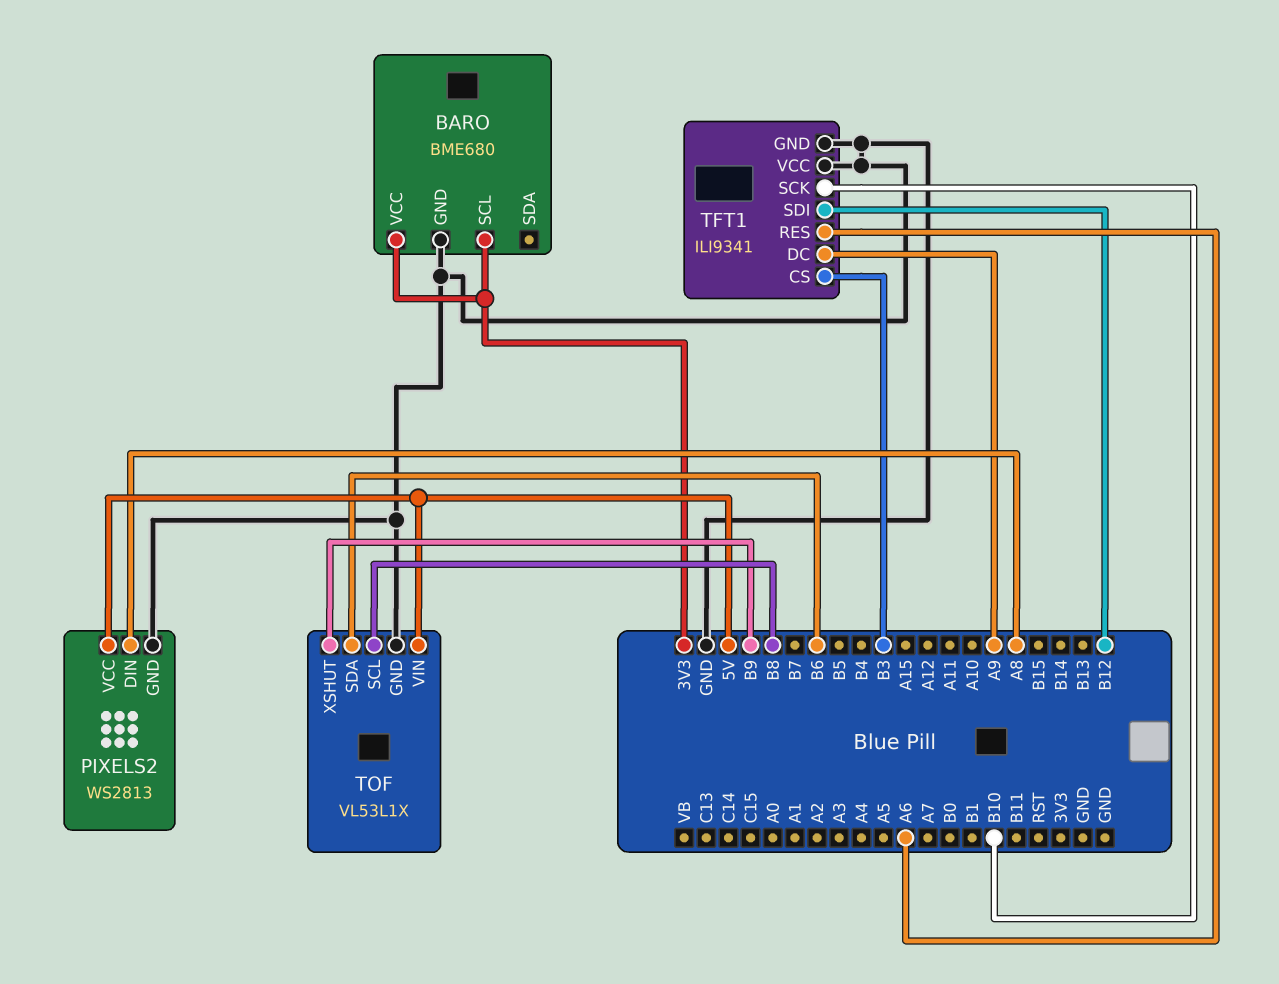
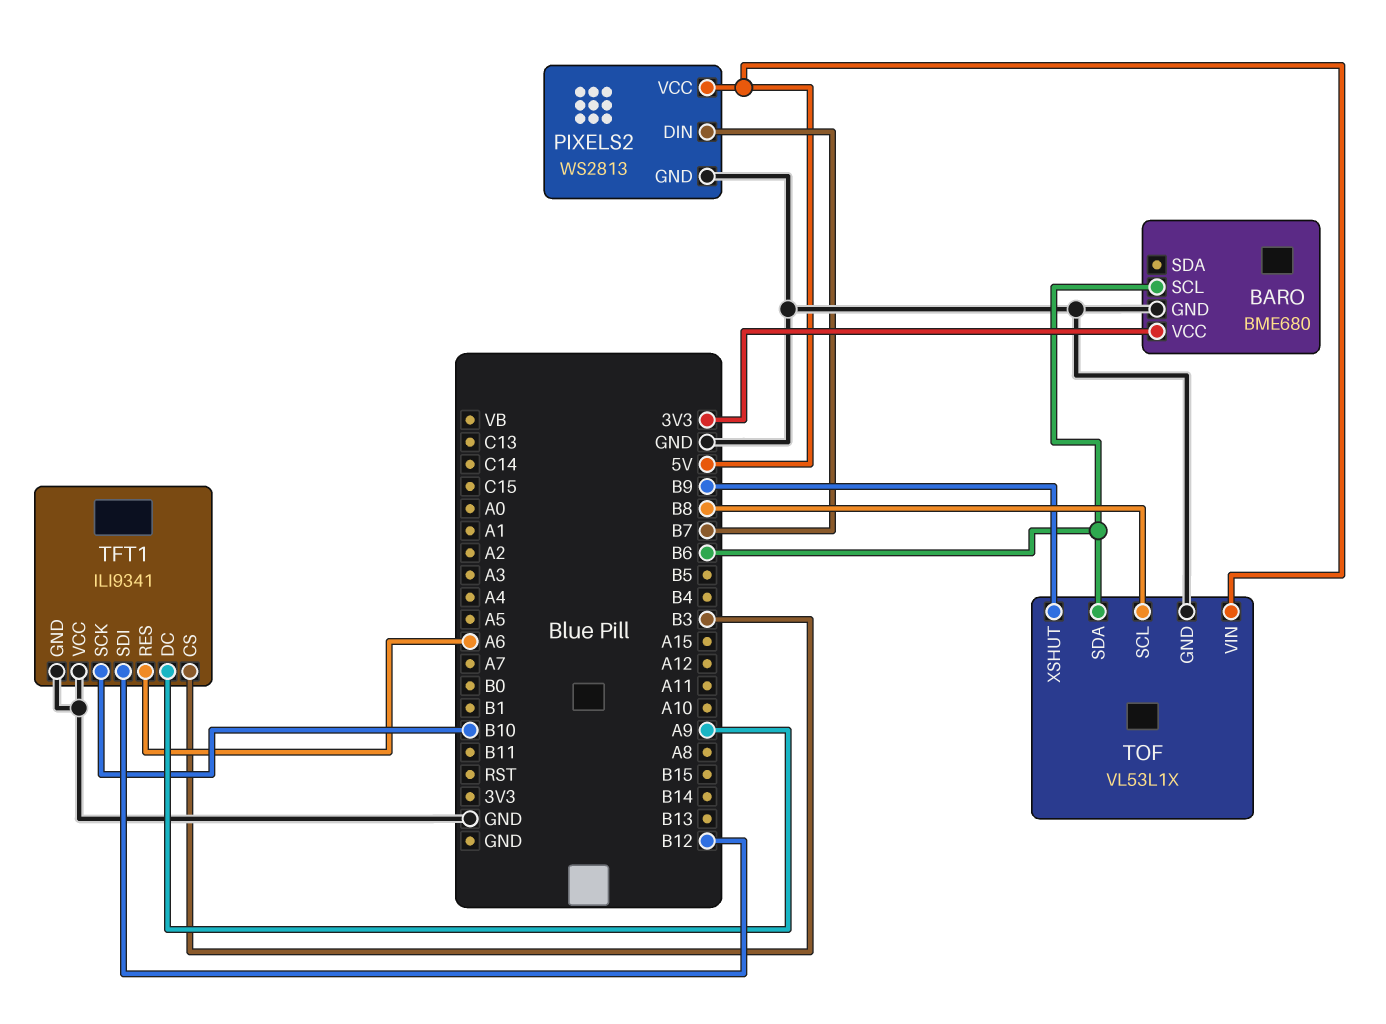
BARO pin SCL: 3V3 -> B6
PIXELS2 pin DIN: A8 -> B7

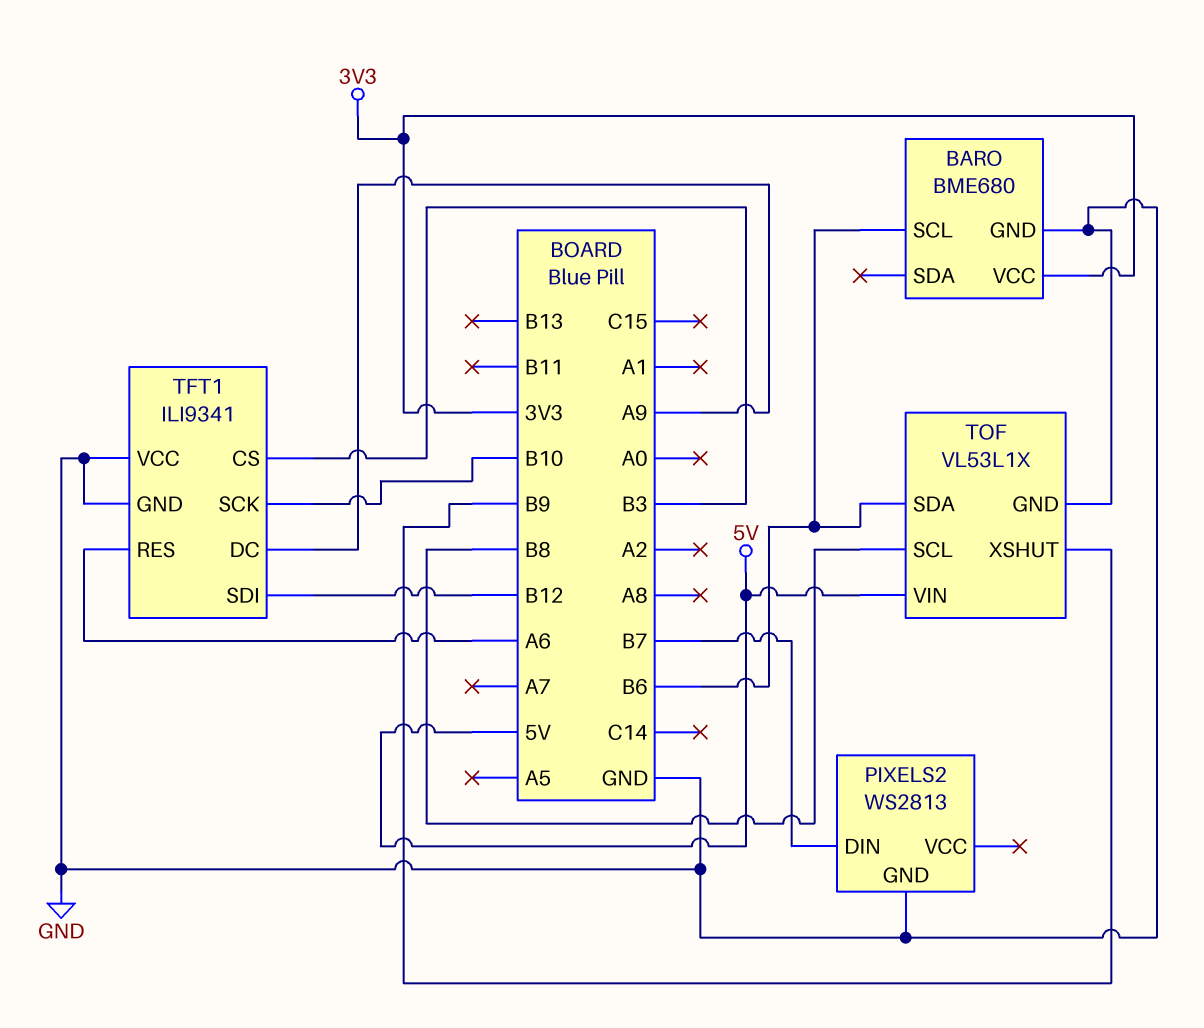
PIXELS2 pin VCC: 5V -> none

